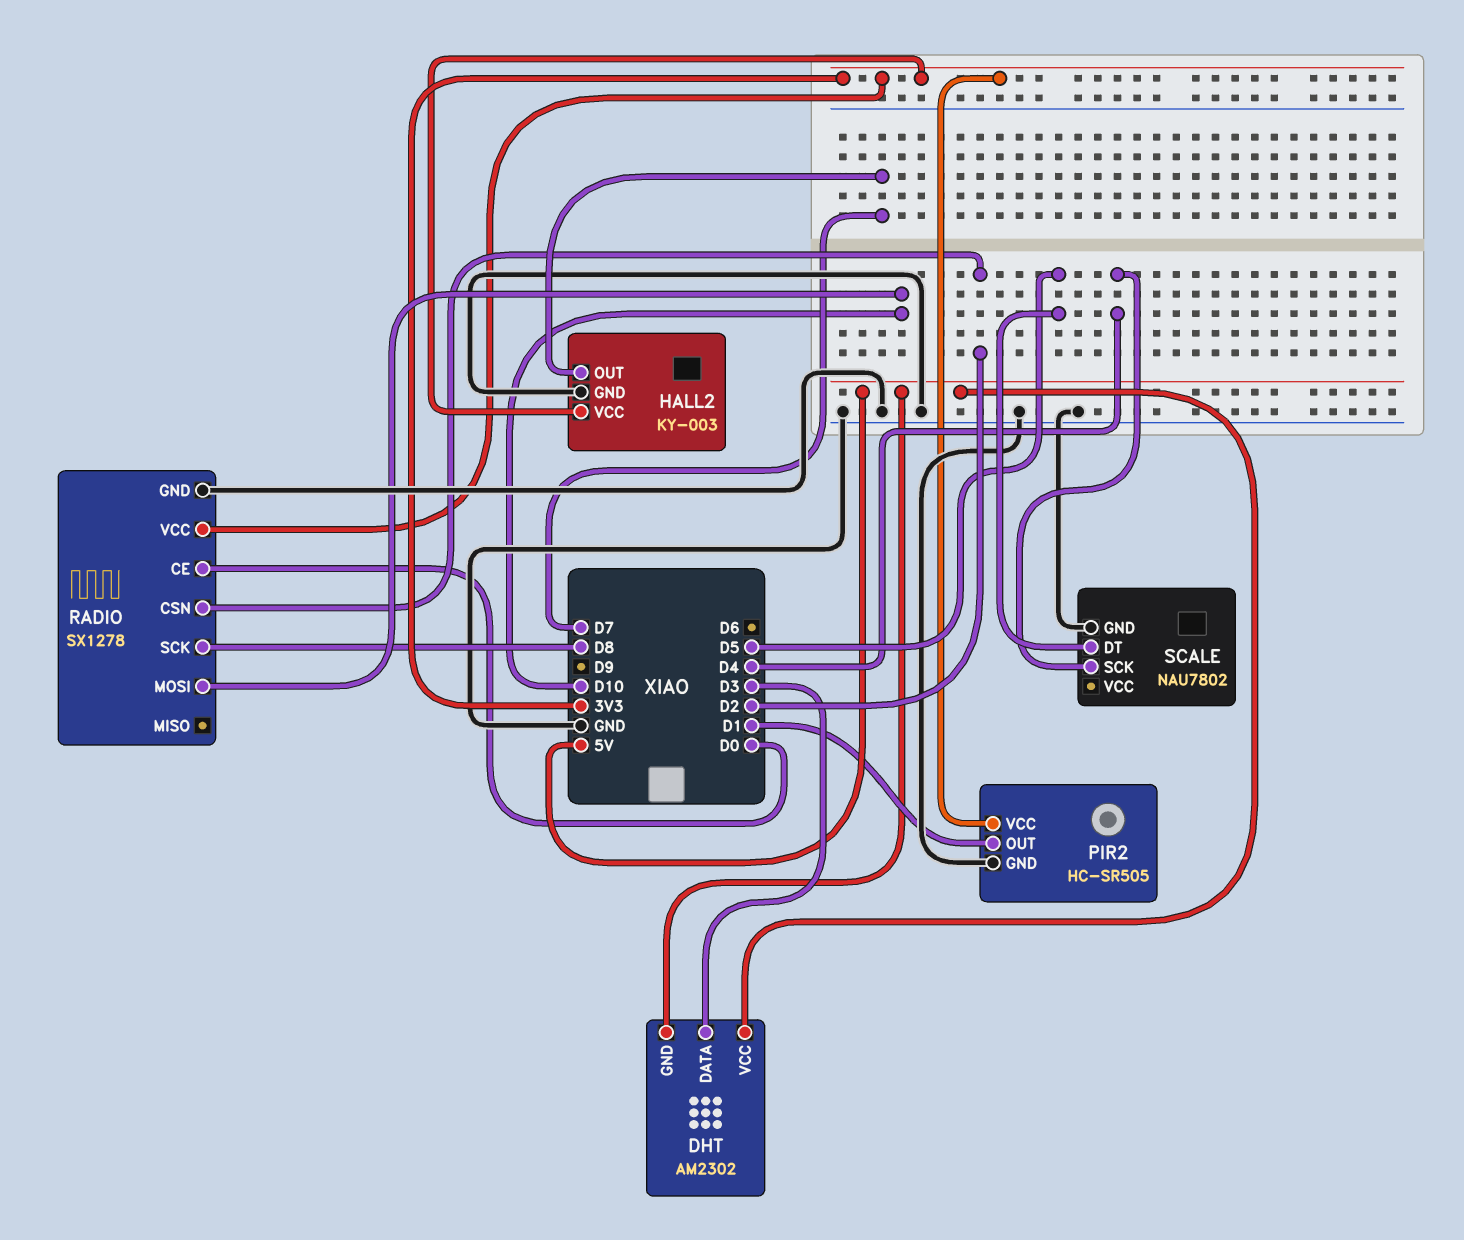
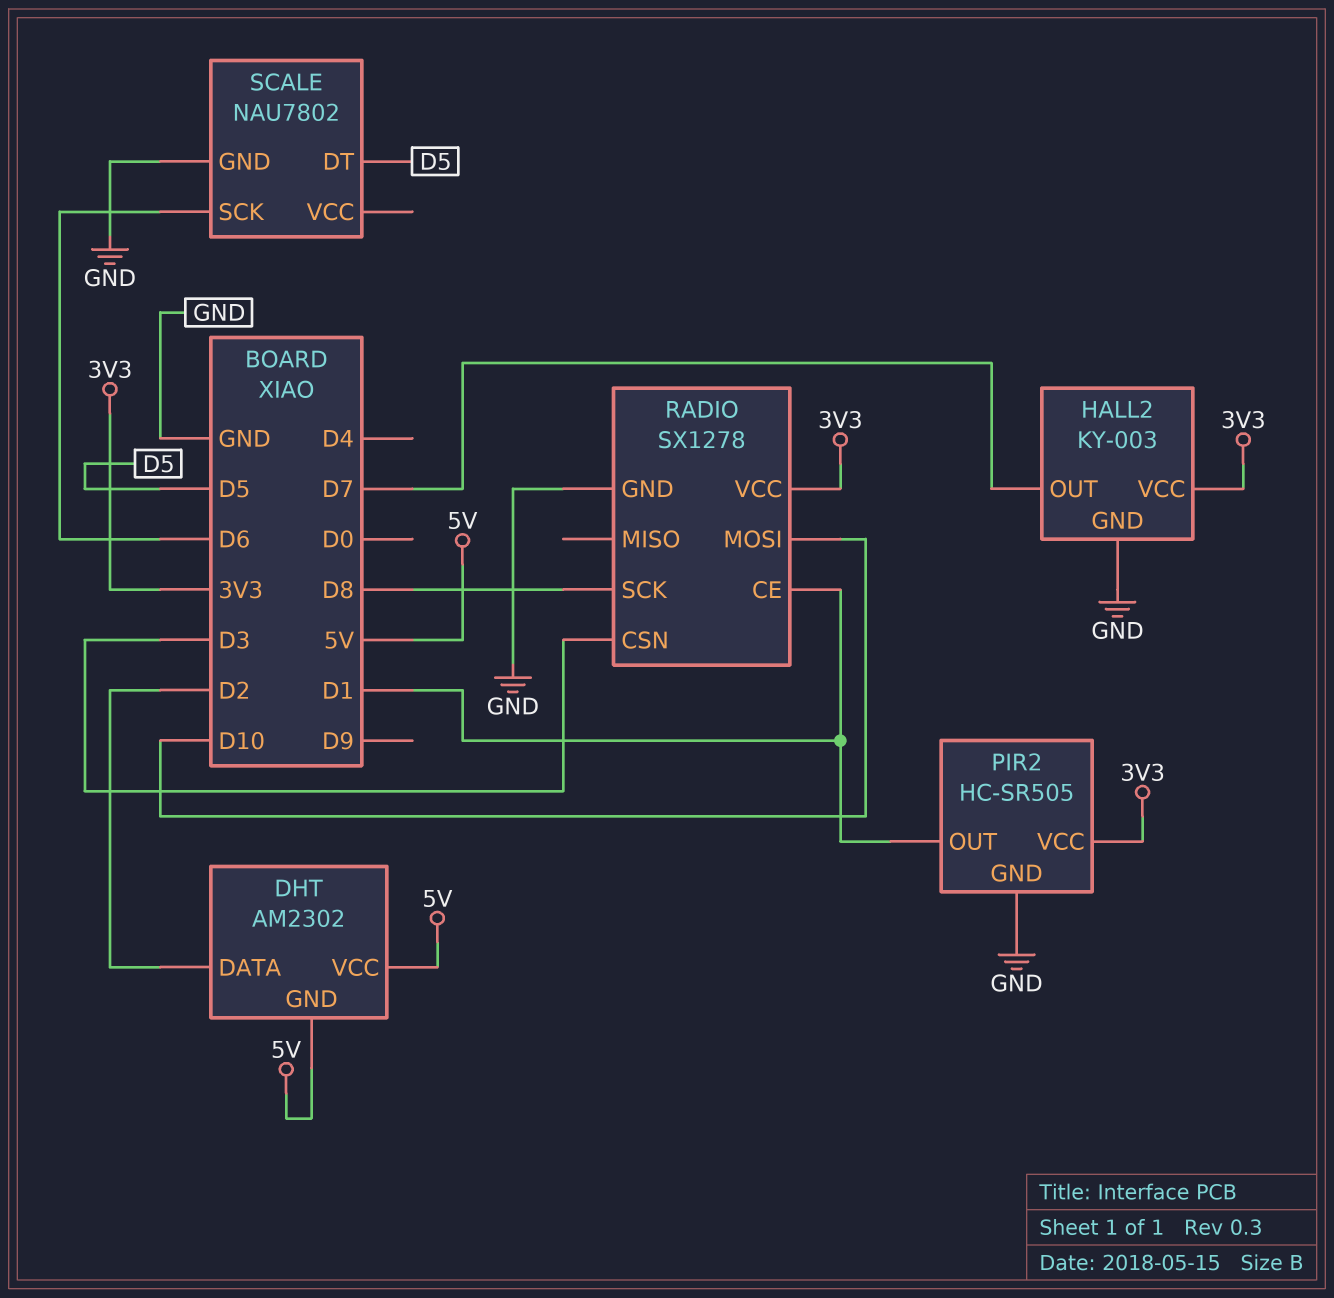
DHT pin DATA: D3 -> D2
RADIO pin CE: D0 -> D1
RADIO pin CSN: D2 -> D3
SCALE pin SCK: D4 -> D6

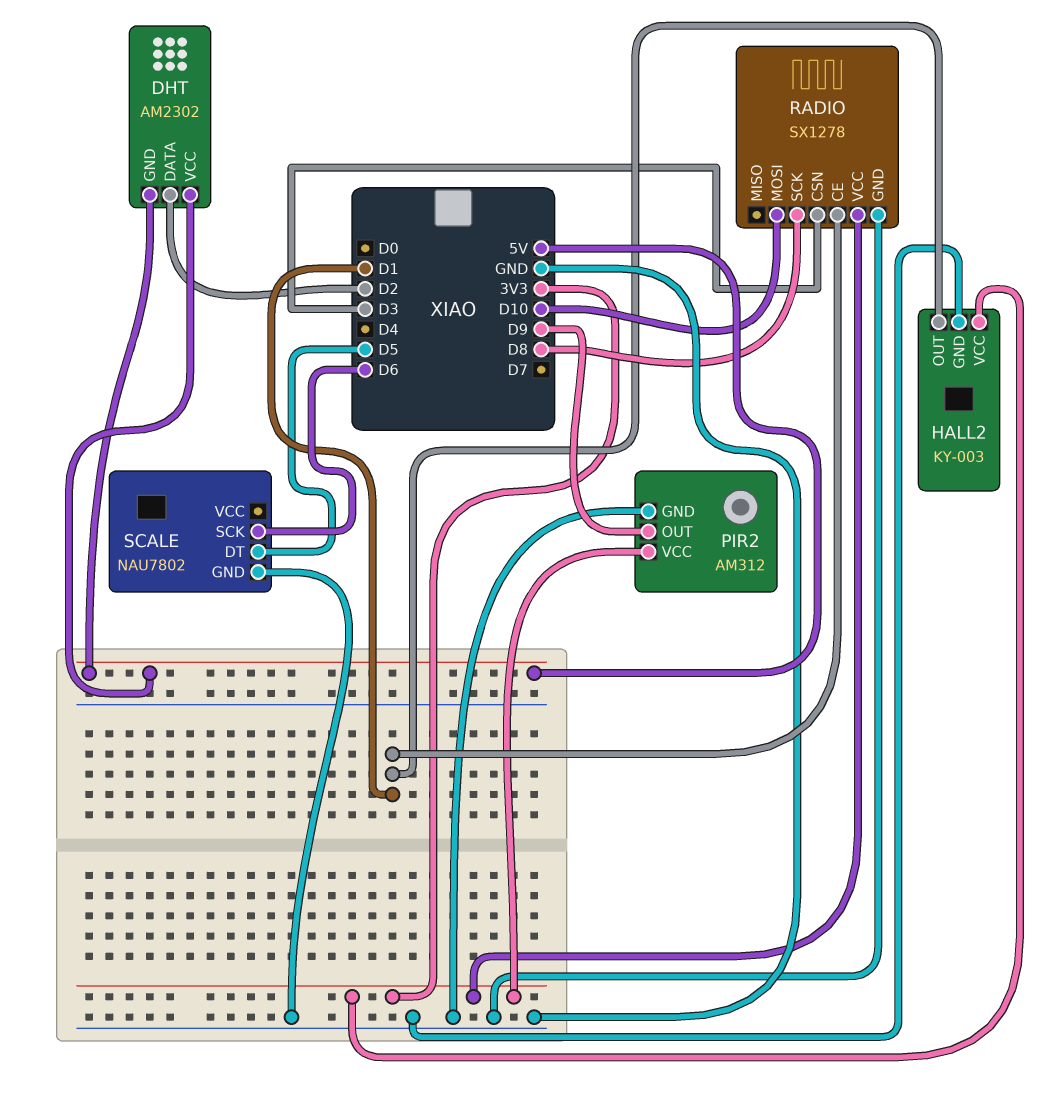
HALL2 pin OUT: D7 -> D1
PIR2: HC-SR505 -> AM312
PIR2 pin OUT: D1 -> D9

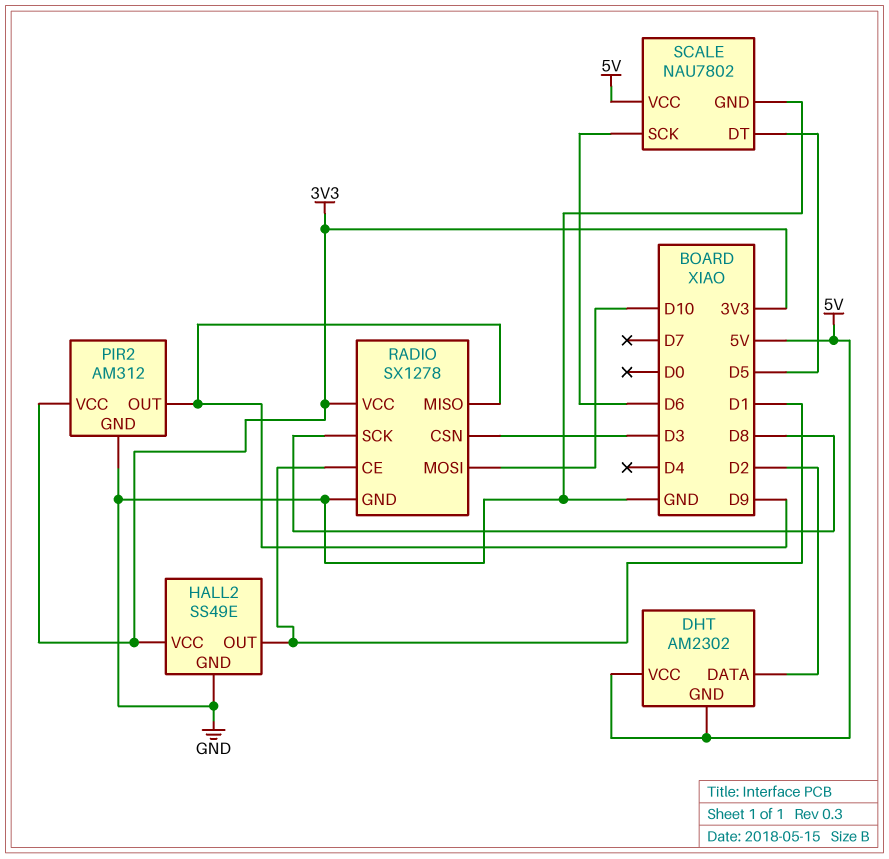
HALL2: KY-003 -> SS49E
RADIO pin MISO: none -> D9
SCALE pin VCC: none -> 5V

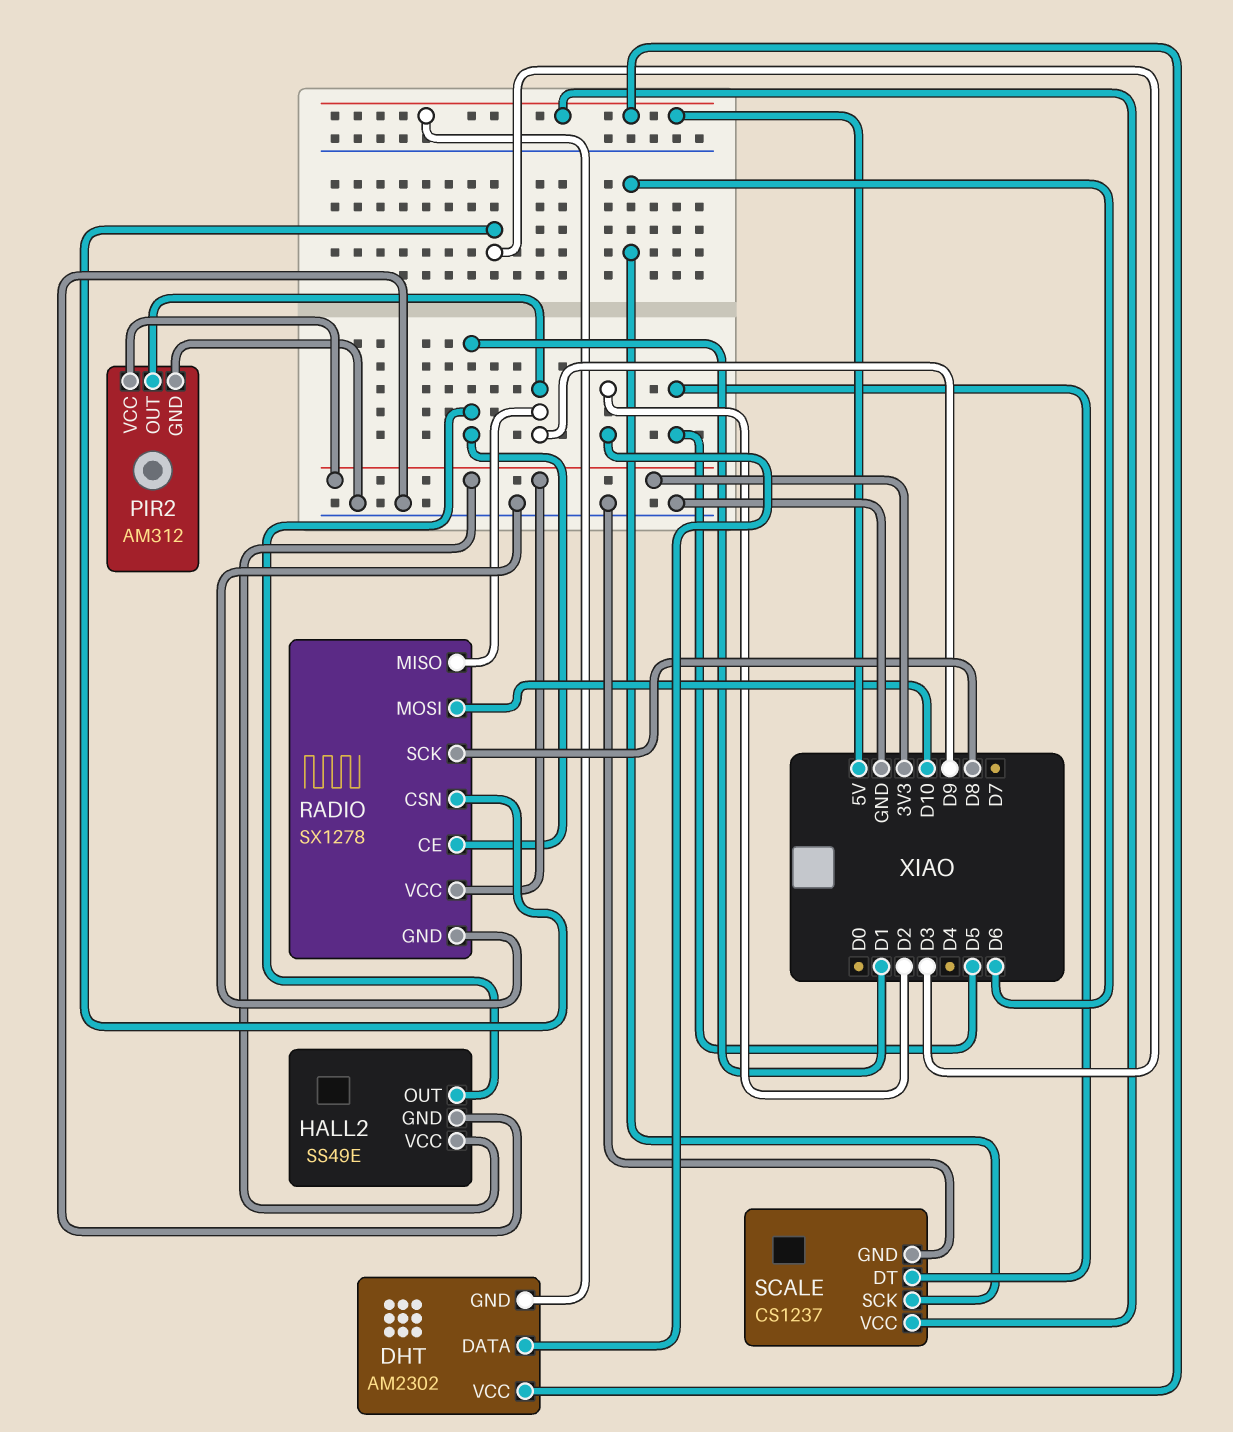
SCALE: NAU7802 -> CS1237

